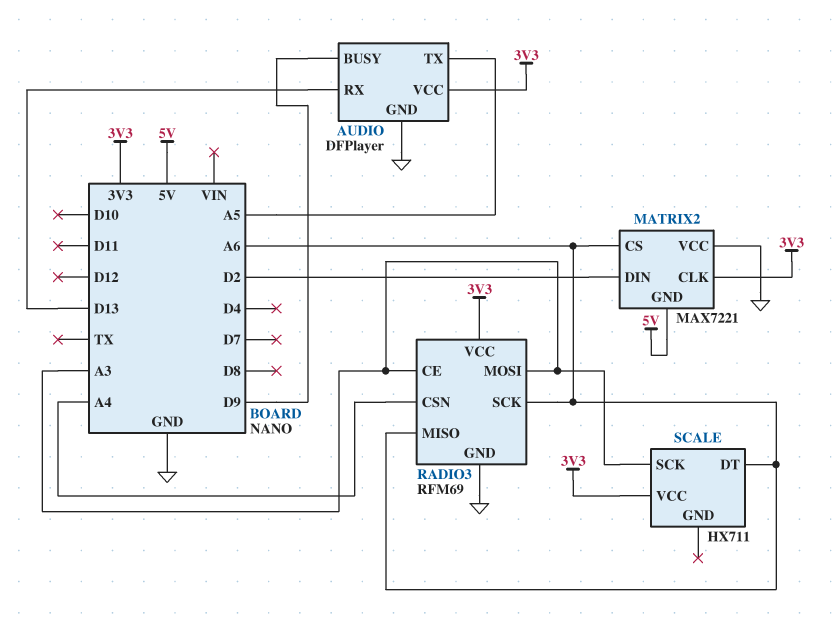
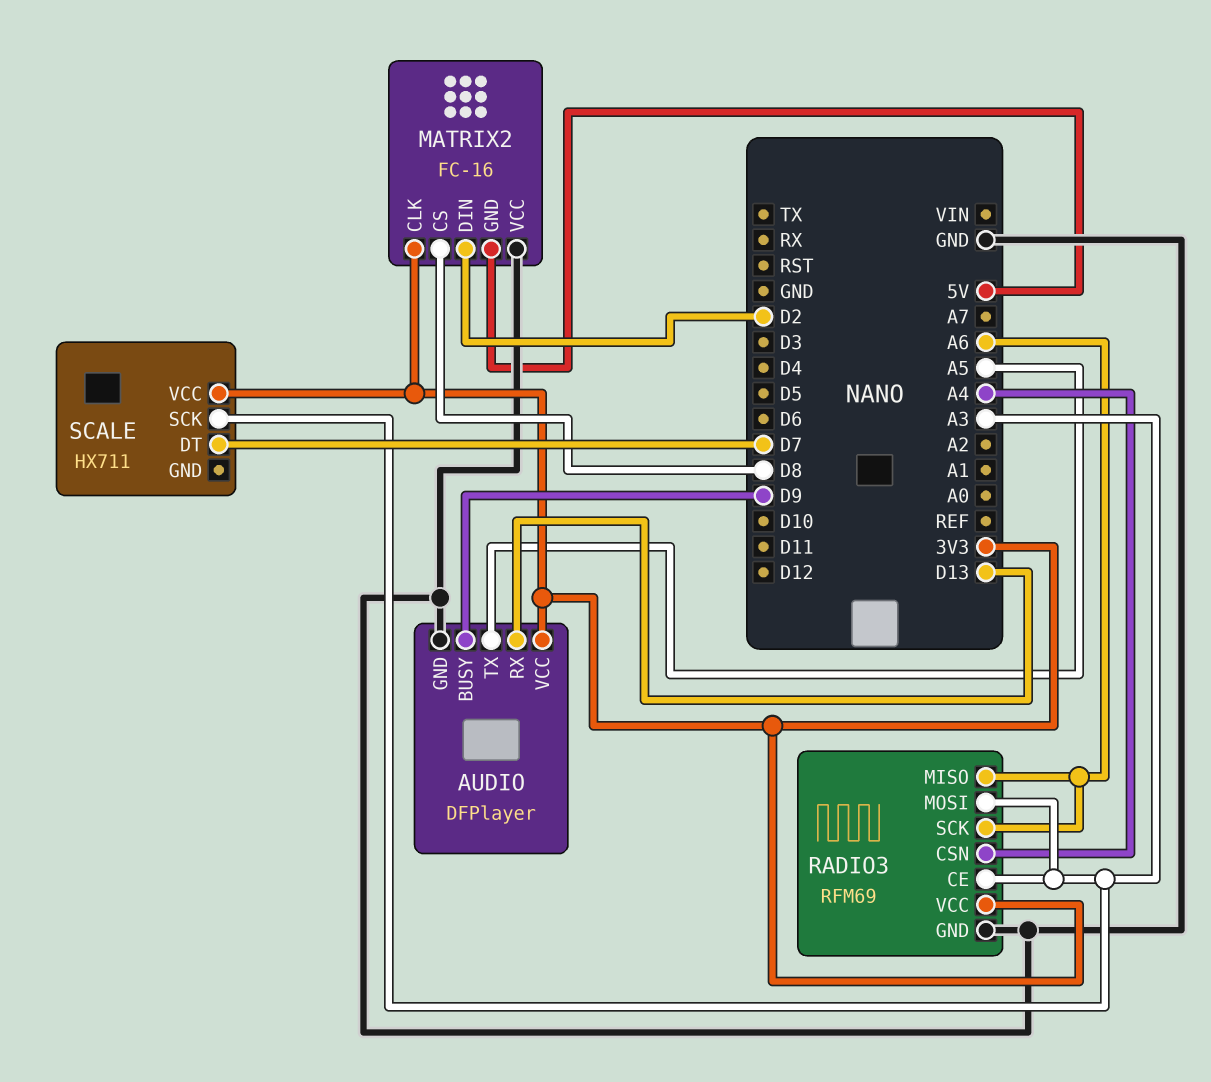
MATRIX2: MAX7221 -> FC-16
MATRIX2 pin CS: A6 -> D8
SCALE pin DT: A6 -> D7

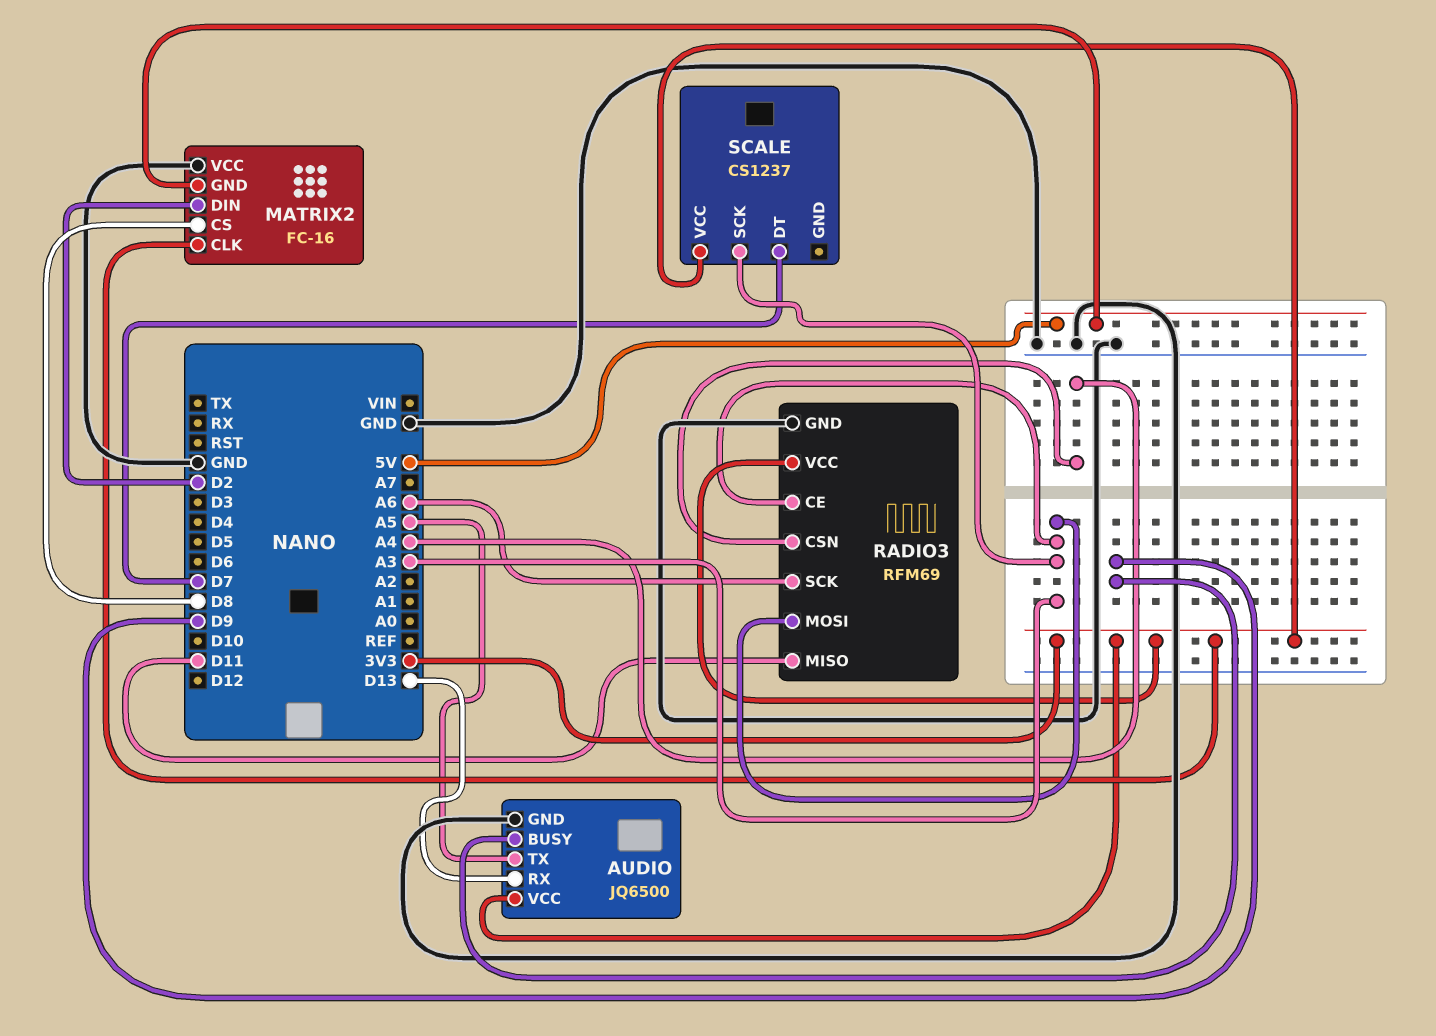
AUDIO: DFPlayer -> JQ6500
RADIO3 pin MISO: A6 -> D11
SCALE: HX711 -> CS1237

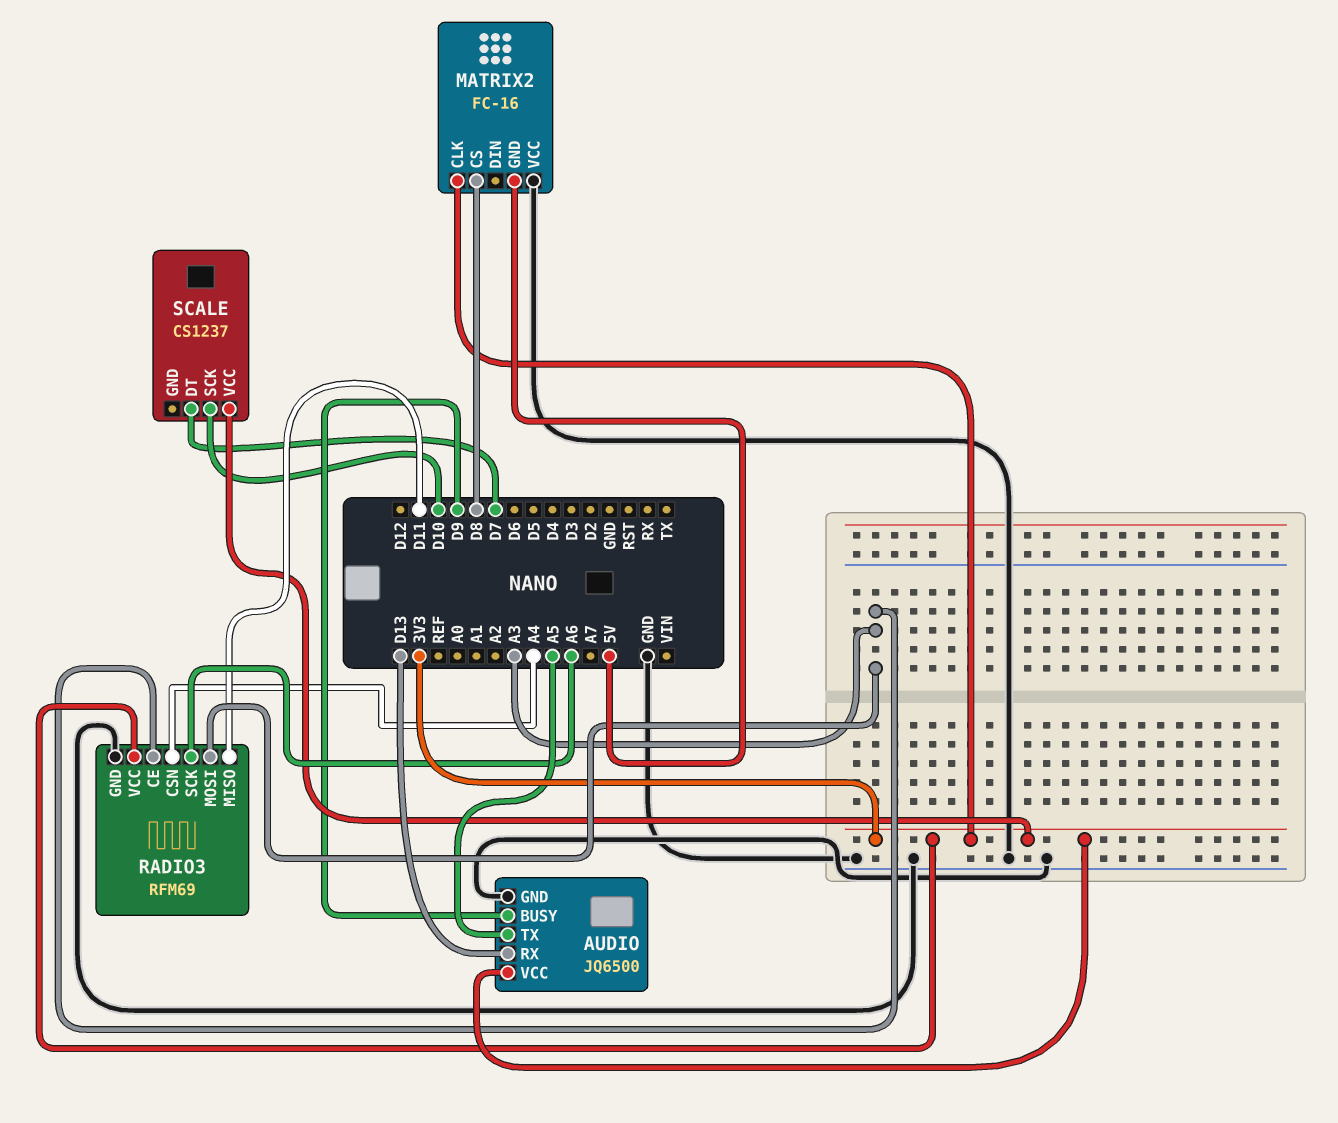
MATRIX2 pin DIN: D2 -> none
SCALE pin SCK: A3 -> D10

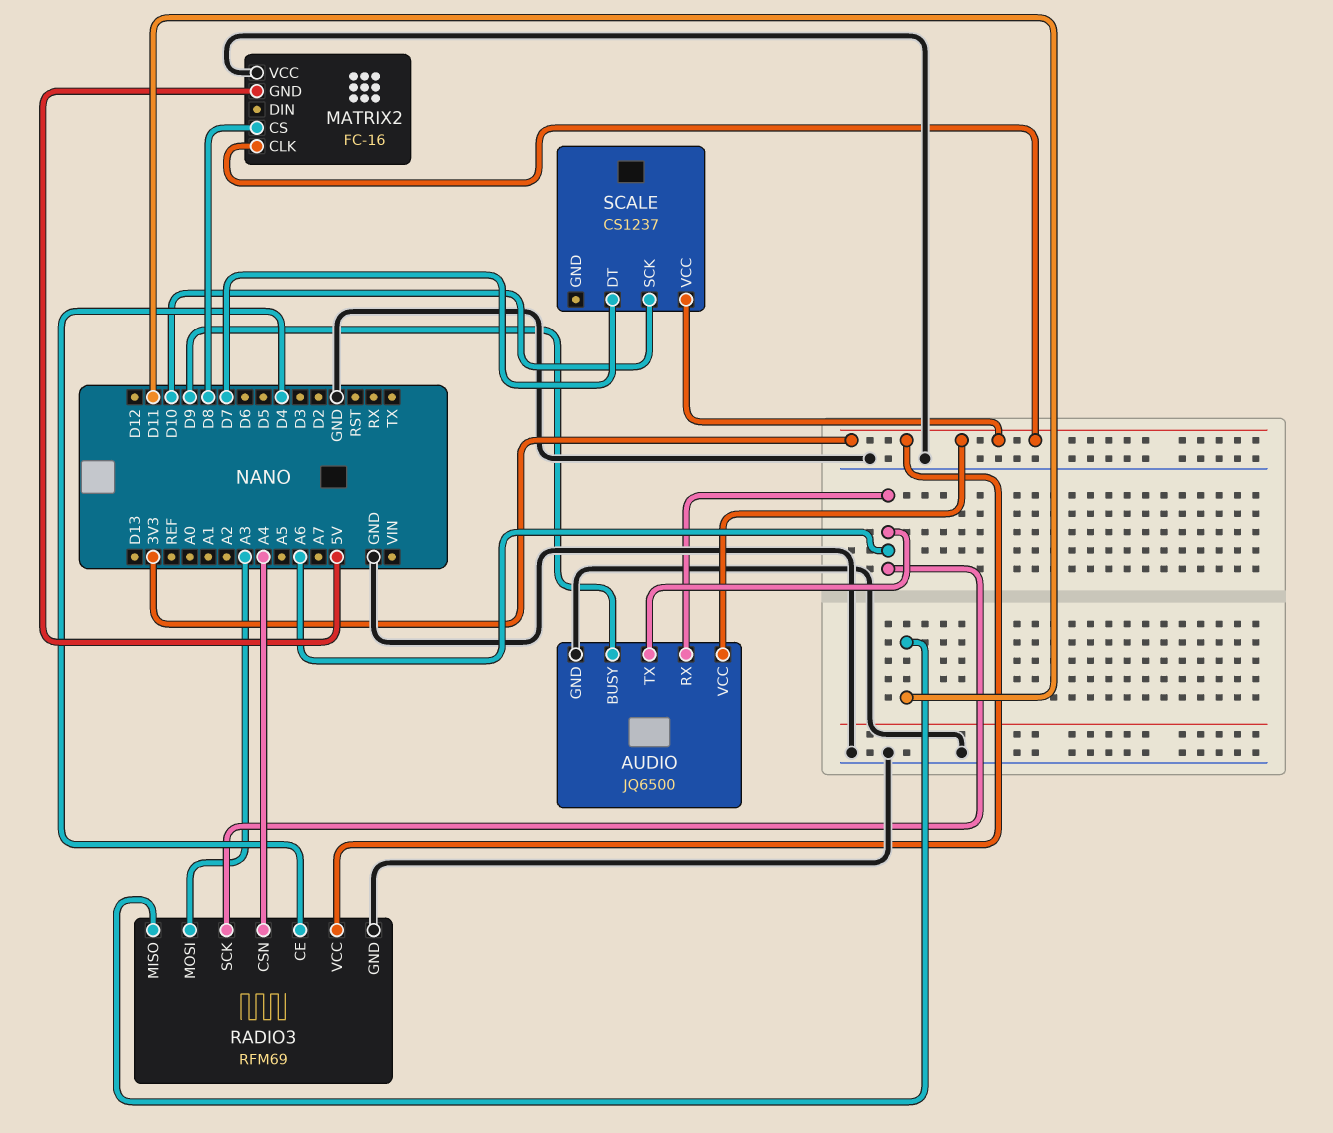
AUDIO pin RX: D13 -> A6
AUDIO pin TX: A5 -> A6
RADIO3 pin CE: A3 -> D4

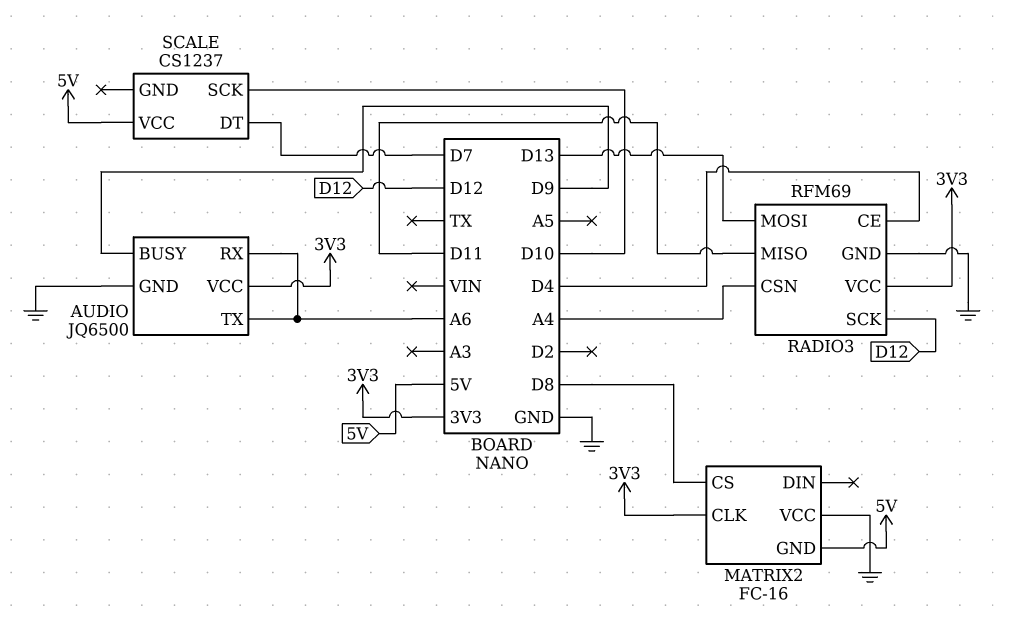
RADIO3 pin MOSI: A3 -> D13
RADIO3 pin SCK: A6 -> D12
SCALE pin VCC: 3V3 -> 5V

